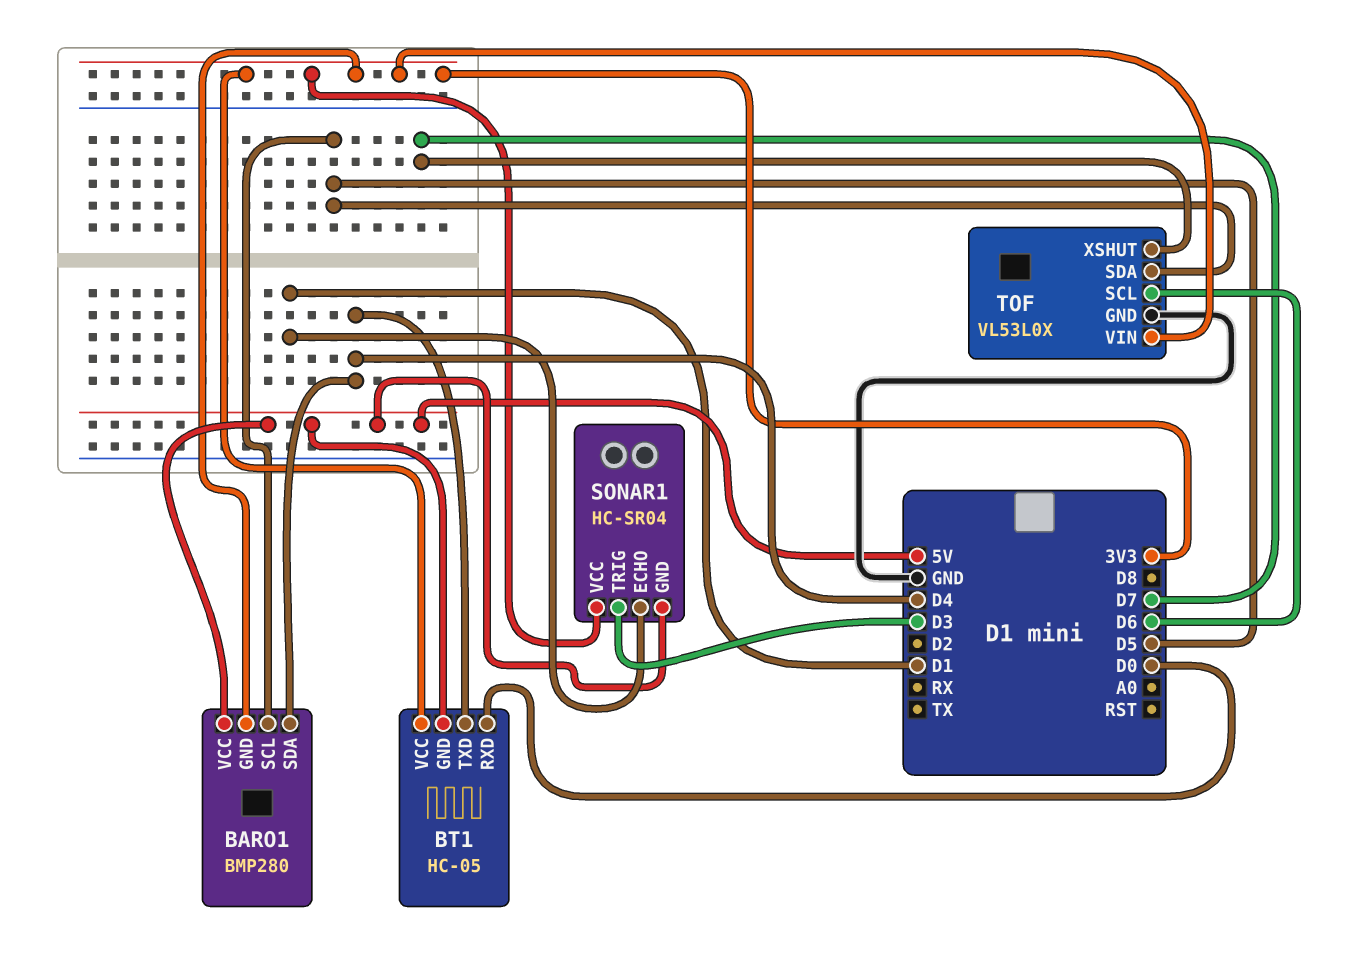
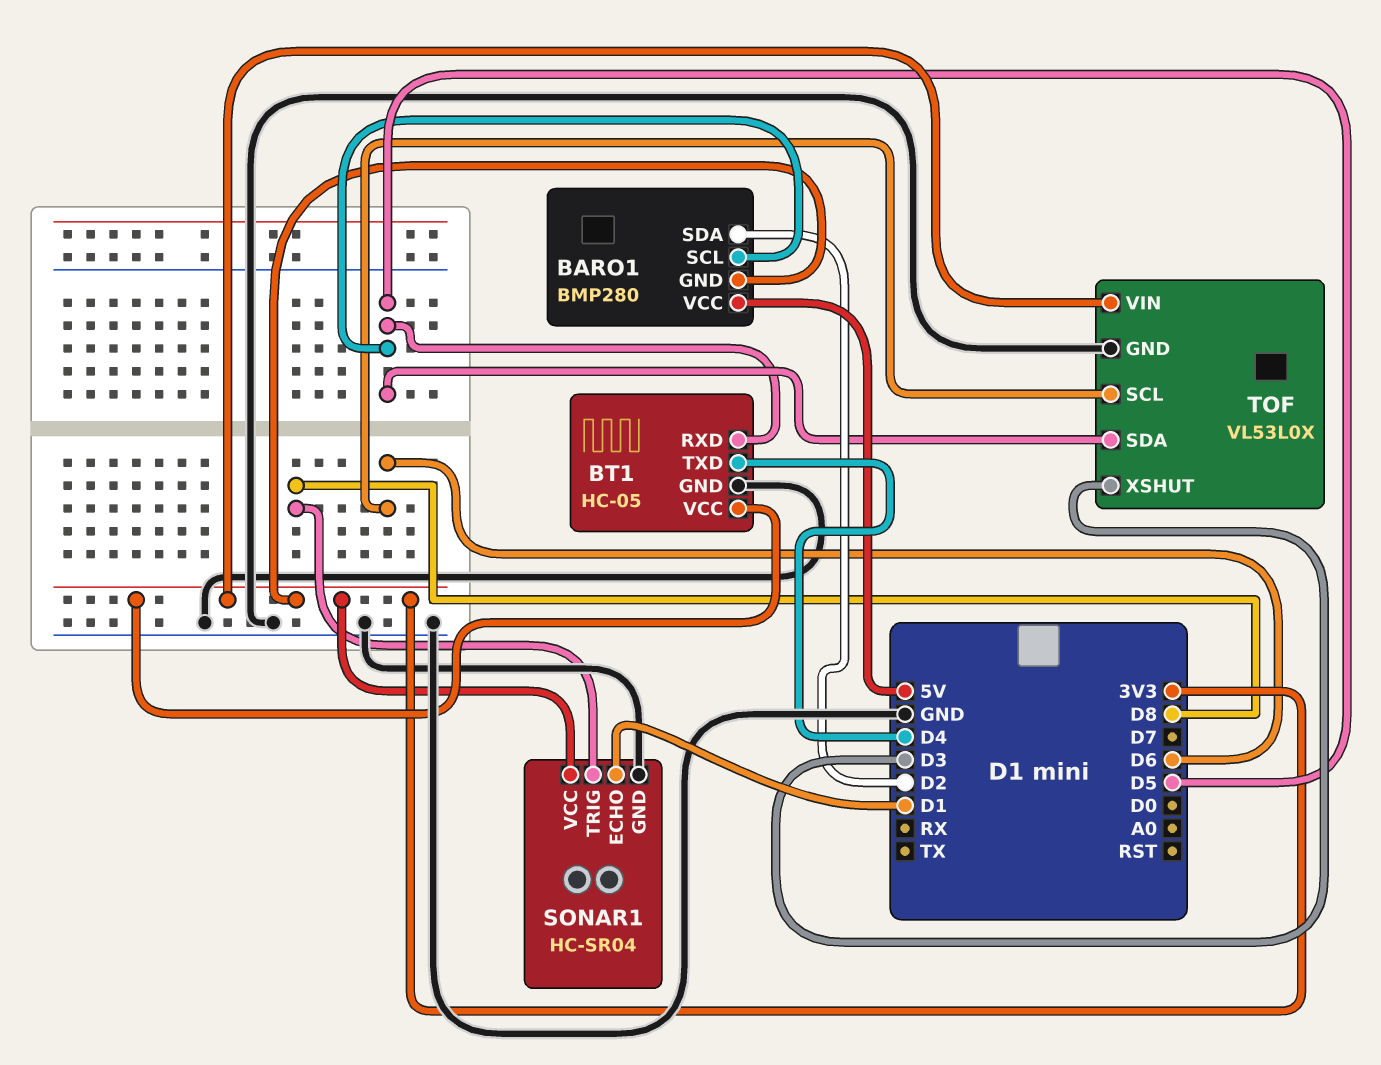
BARO1 pin SDA: D4 -> D2
BT1 pin GND: 5V -> GND
BT1 pin RXD: D0 -> D5
SONAR1 pin GND: 5V -> GND
SONAR1 pin TRIG: D3 -> D8
TOF pin XSHUT: D7 -> D3

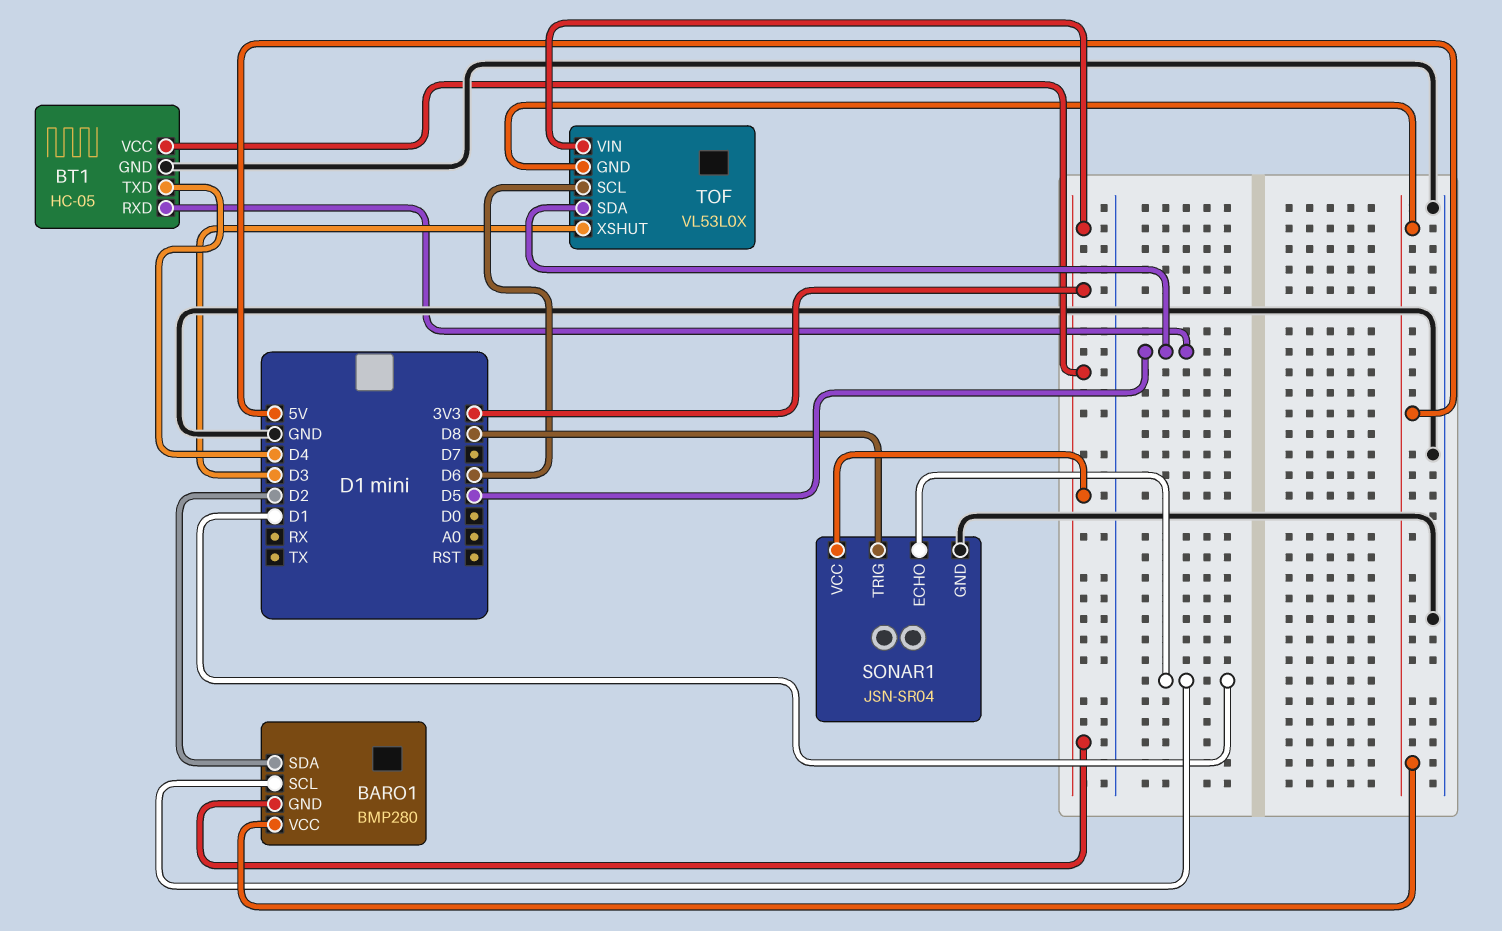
BARO1 pin SCL: D5 -> D1
SONAR1: HC-SR04 -> JSN-SR04
TOF pin GND: GND -> 5V

